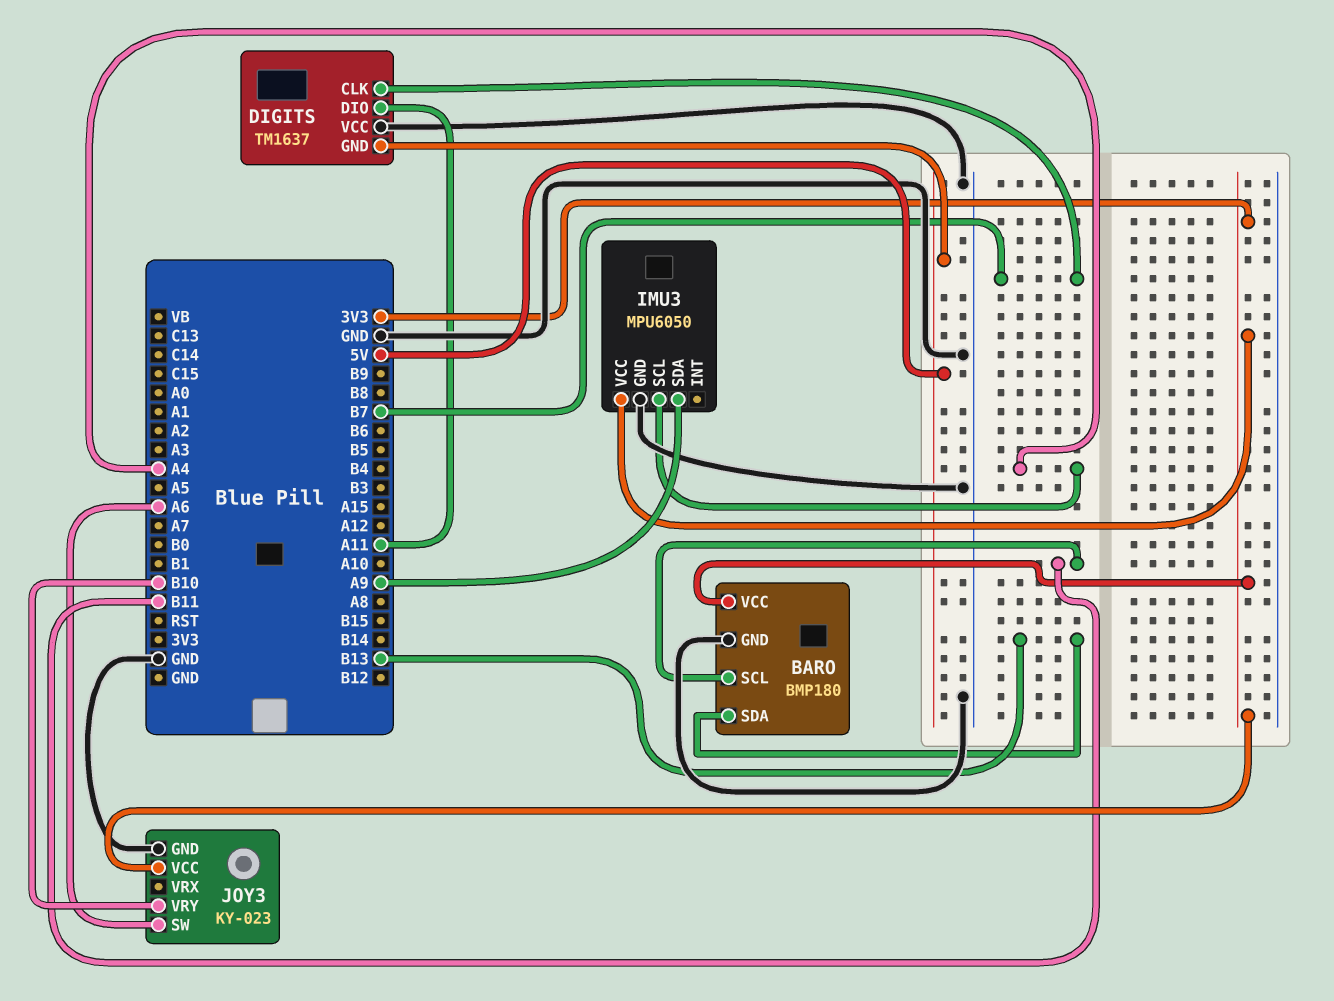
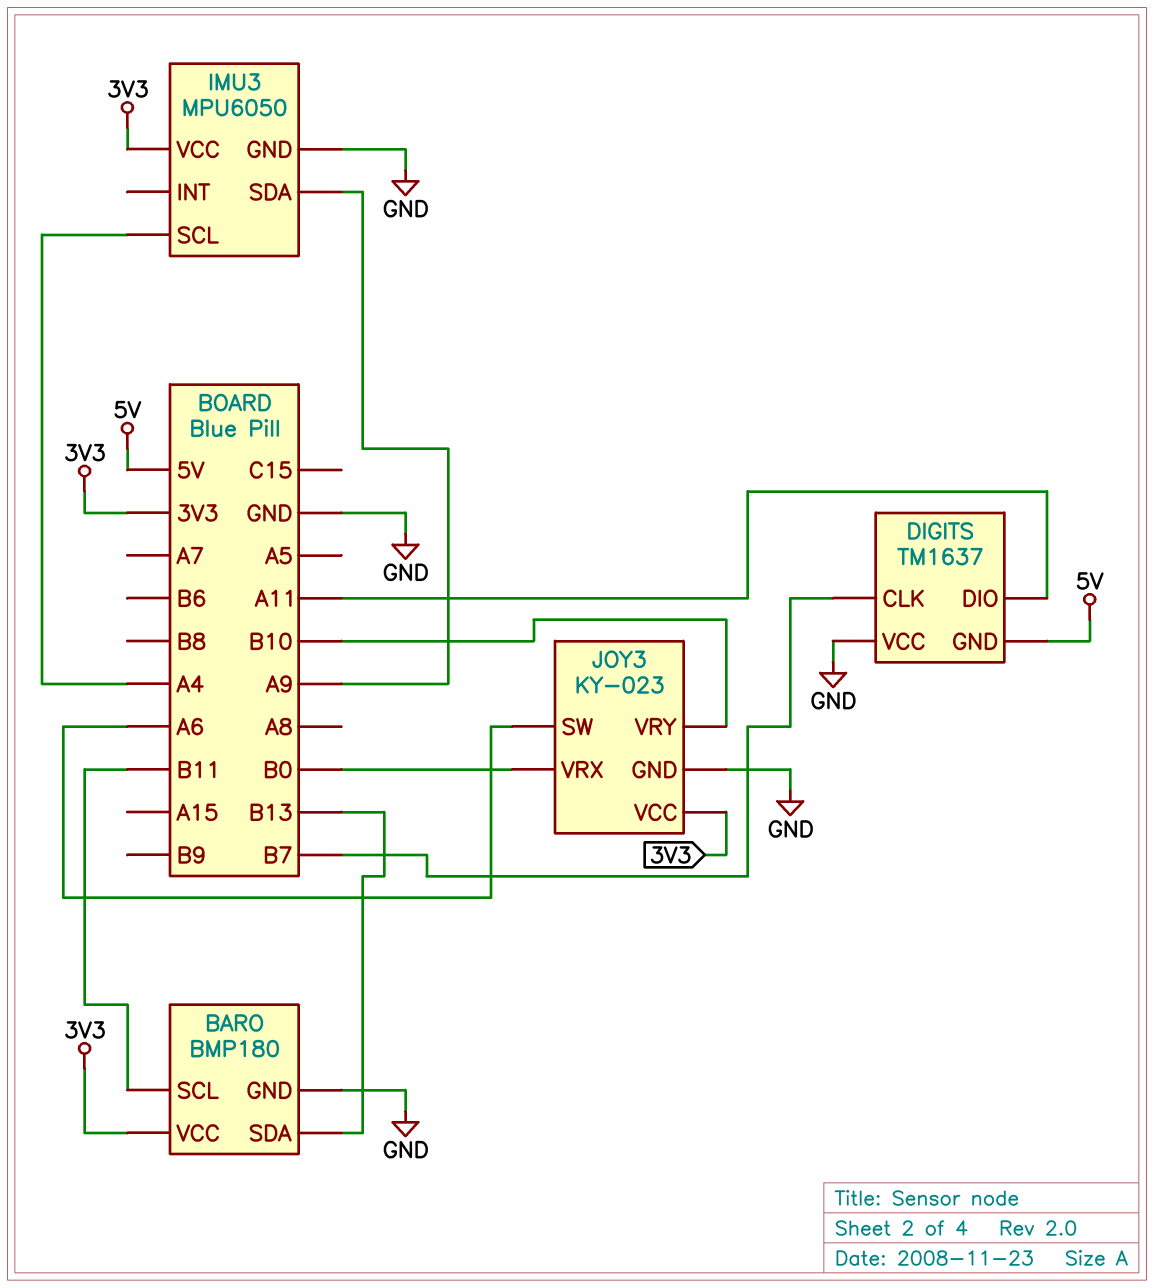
JOY3 pin VRX: none -> B0

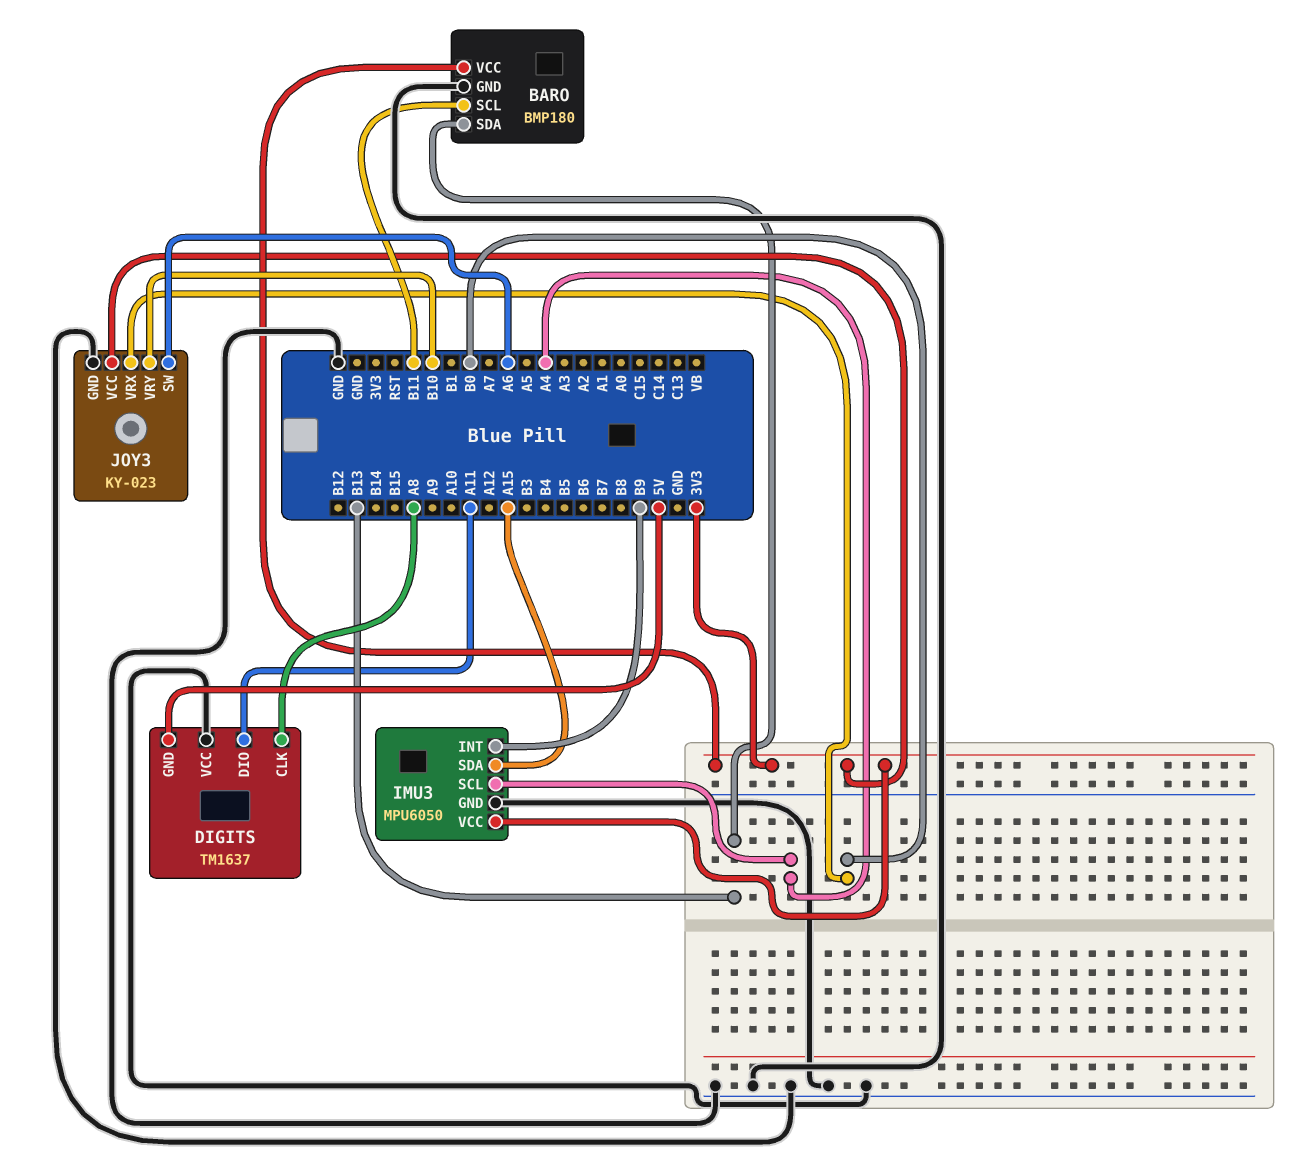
DIGITS pin CLK: B7 -> A8
IMU3 pin INT: none -> B9
IMU3 pin SDA: A9 -> A15

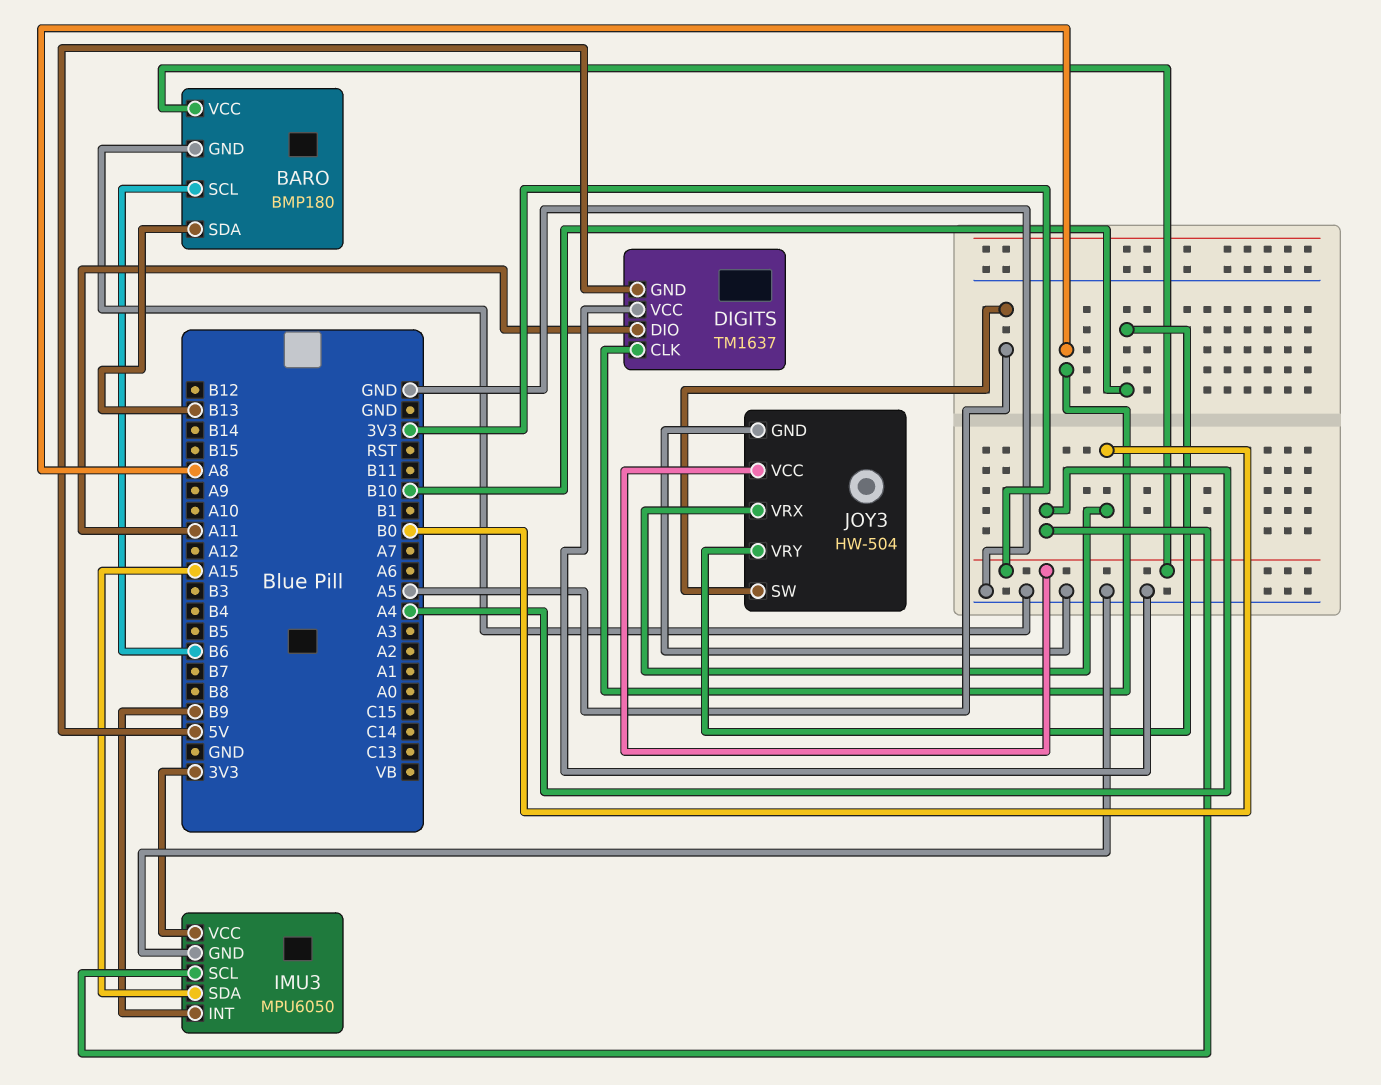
BARO pin SCL: B11 -> B6
JOY3: KY-023 -> HW-504
JOY3 pin SW: A6 -> A5

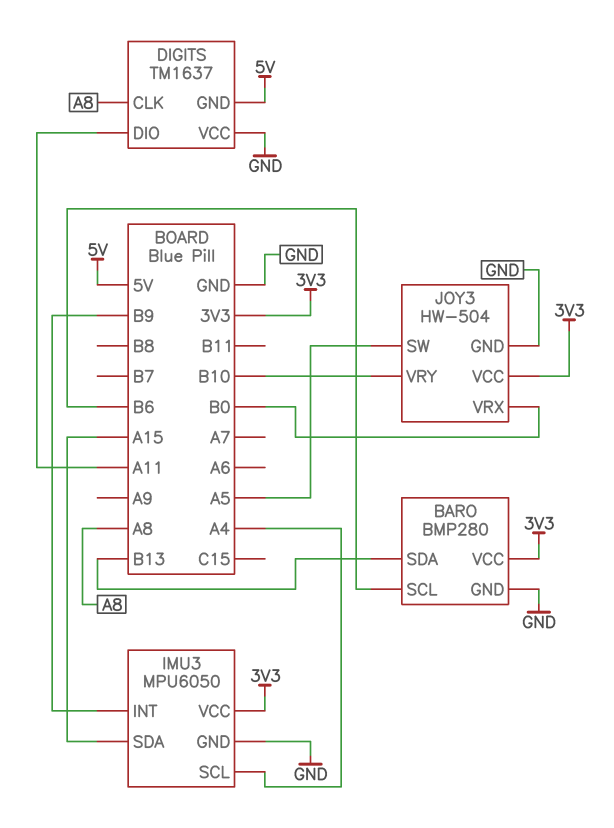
BARO: BMP180 -> BMP280

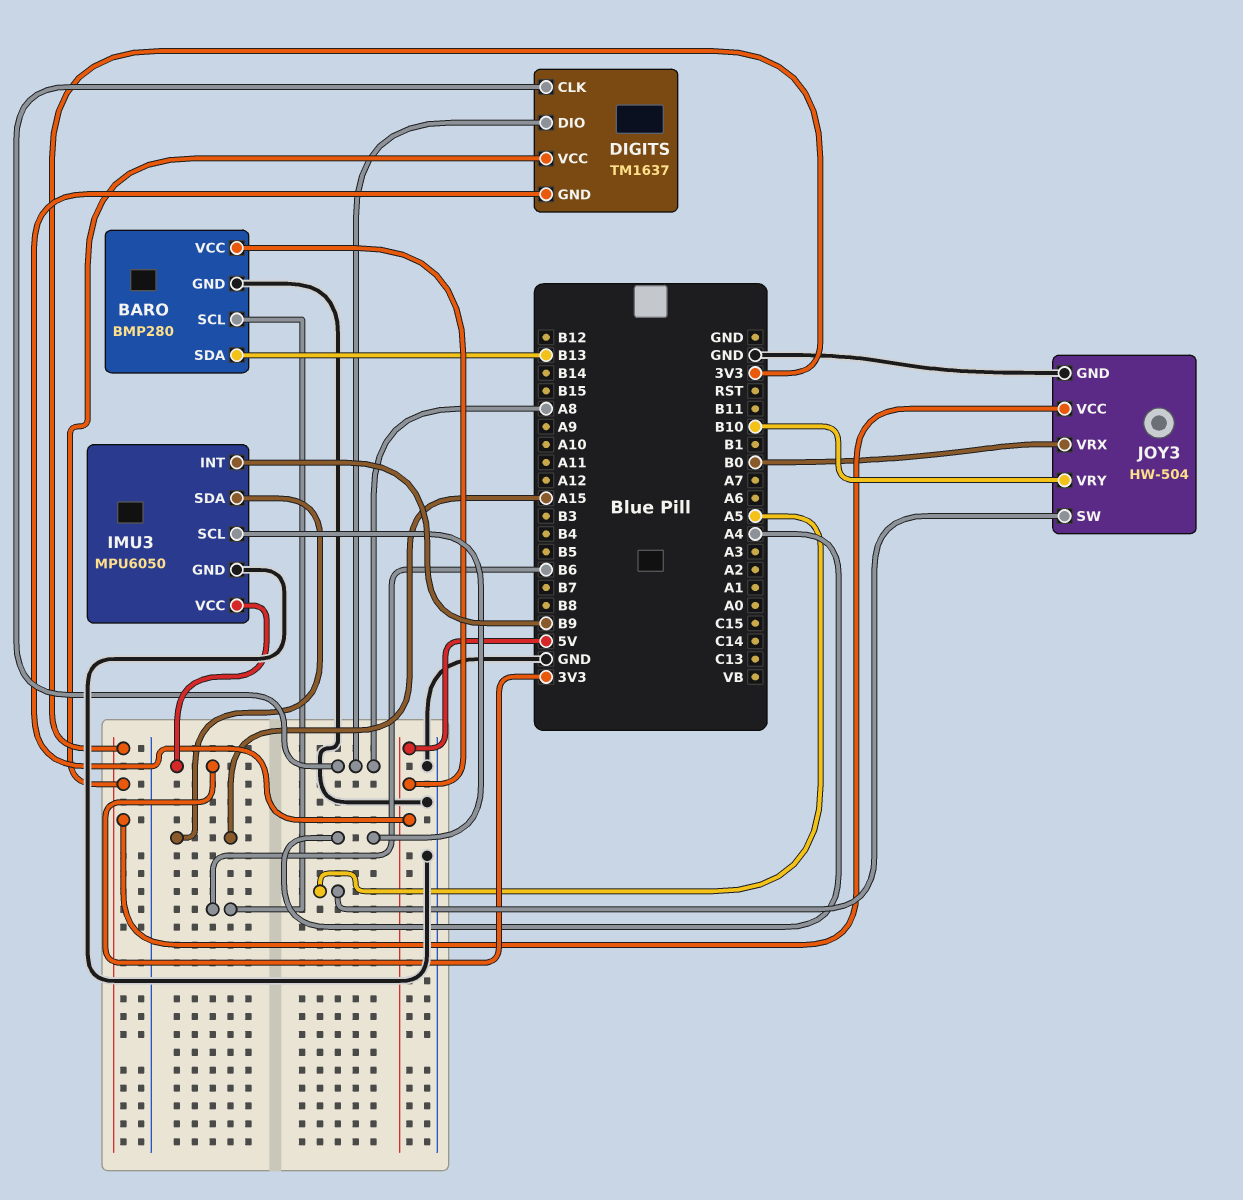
BARO pin VCC: 3V3 -> 5V
DIGITS pin DIO: A11 -> A8
DIGITS pin VCC: GND -> 3V3

